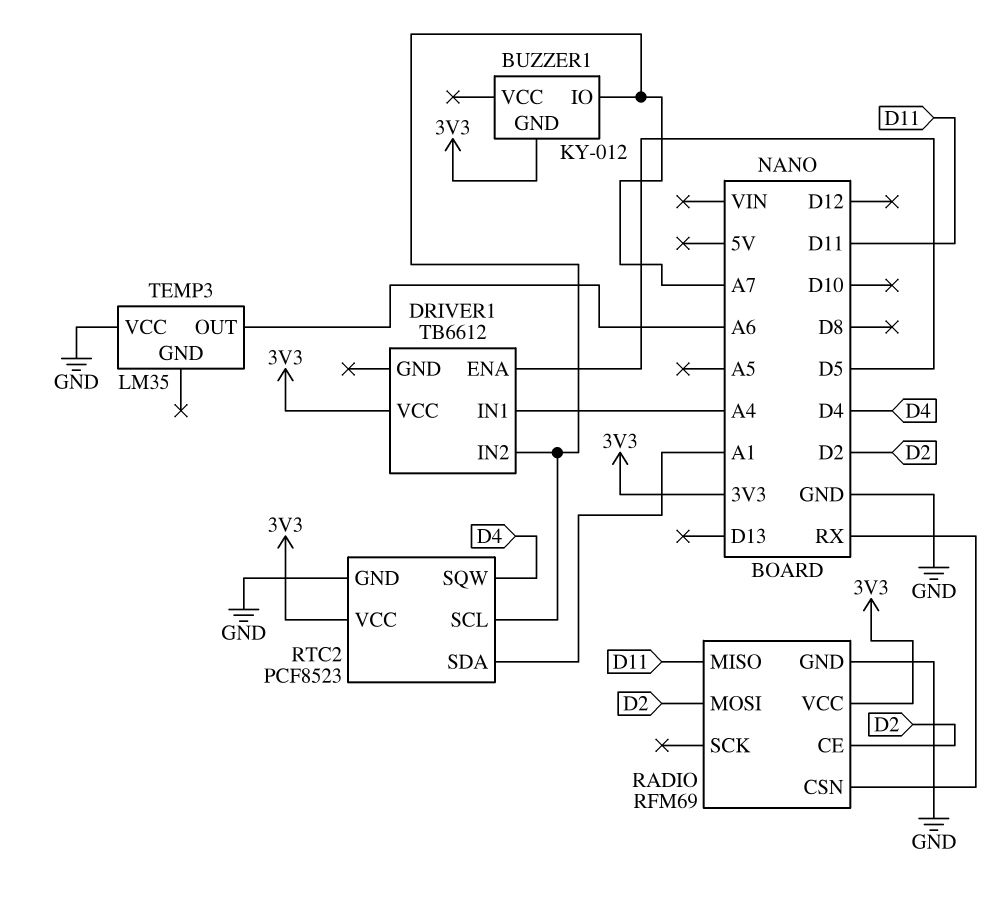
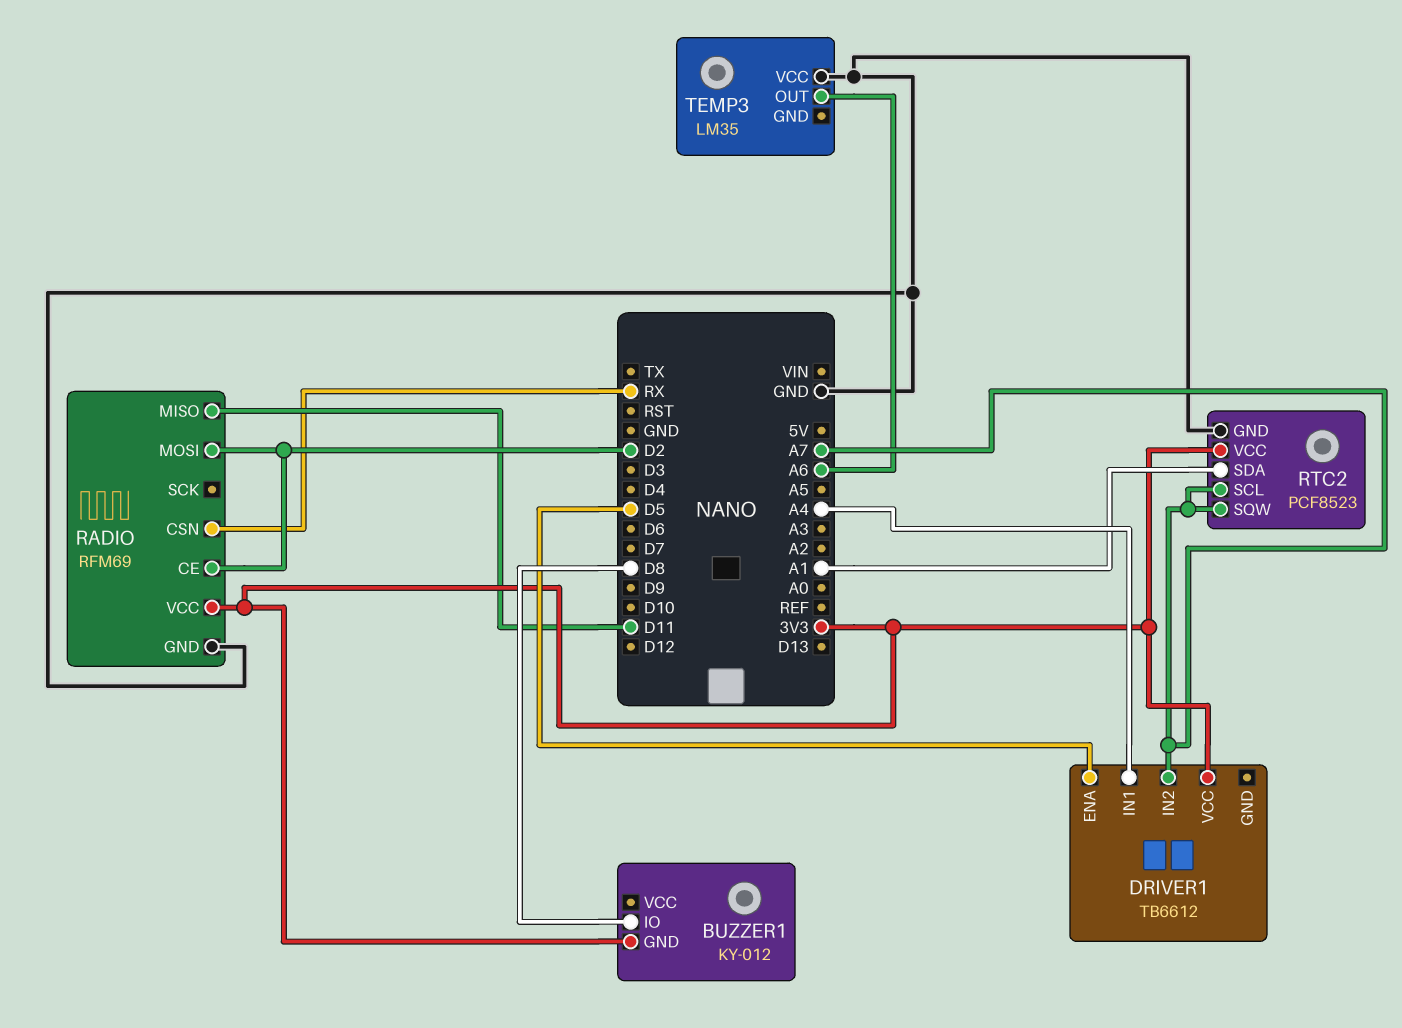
BUZZER1 pin IO: A7 -> D8
RTC2 pin SQW: D4 -> A7

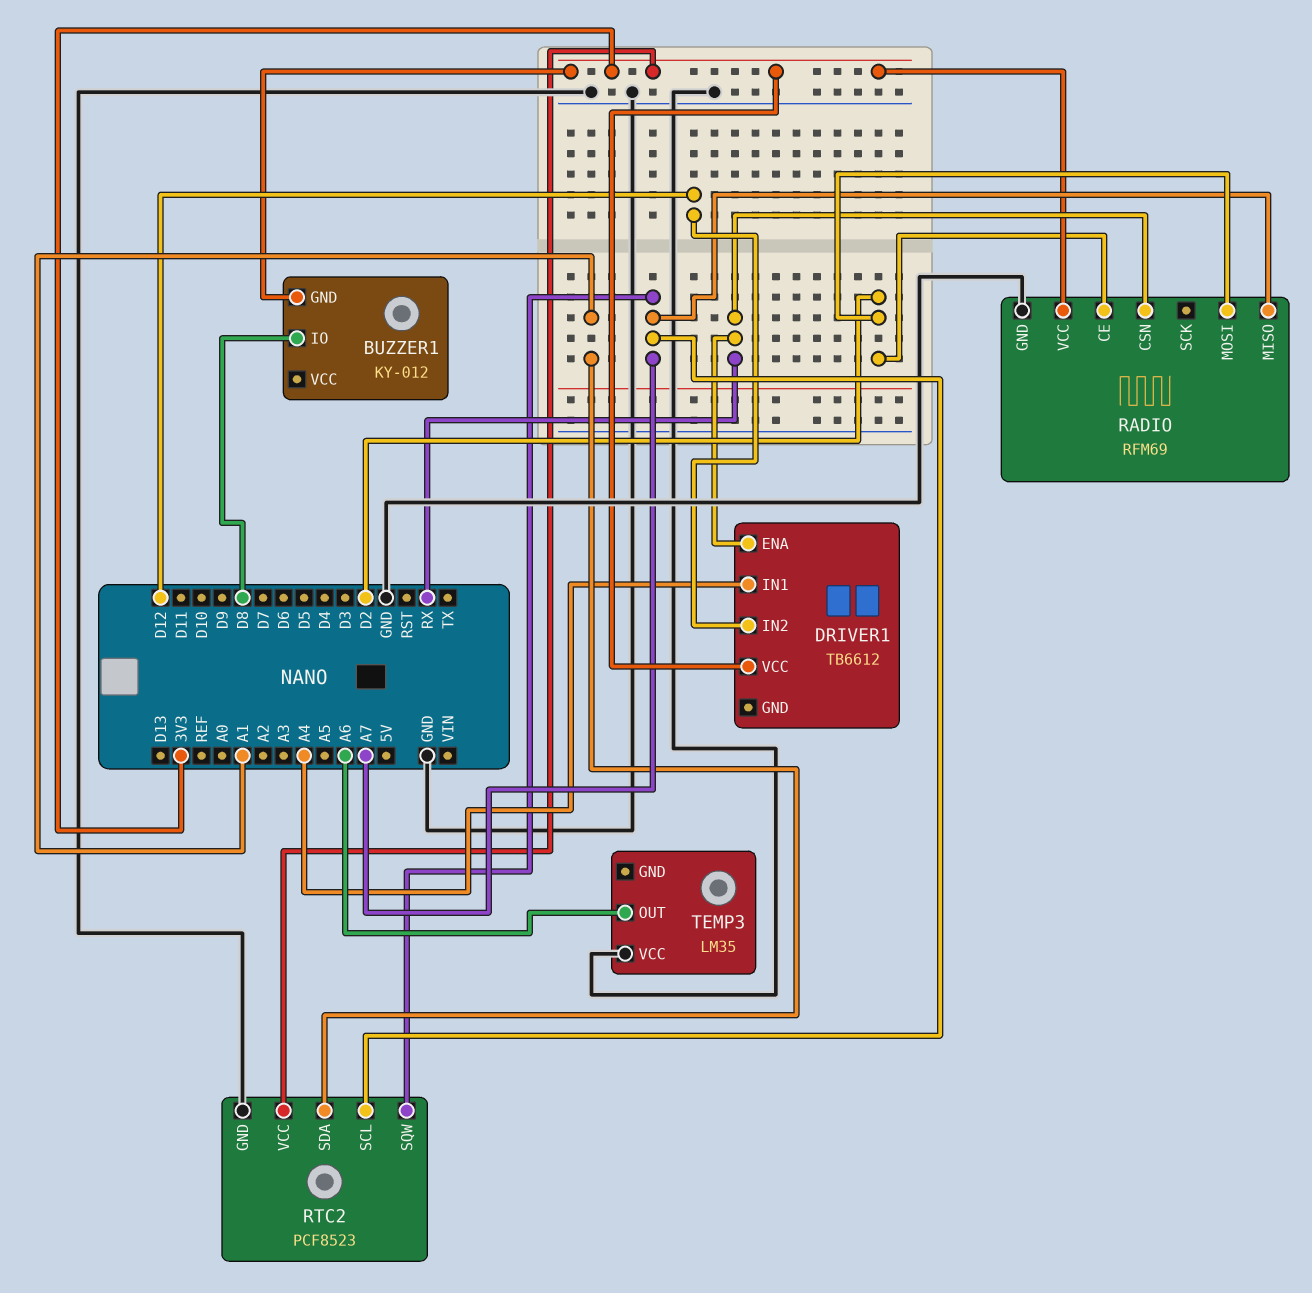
DRIVER1 pin ENA: D5 -> RX
DRIVER1 pin IN2: A7 -> D12
RADIO pin MISO: D11 -> A7

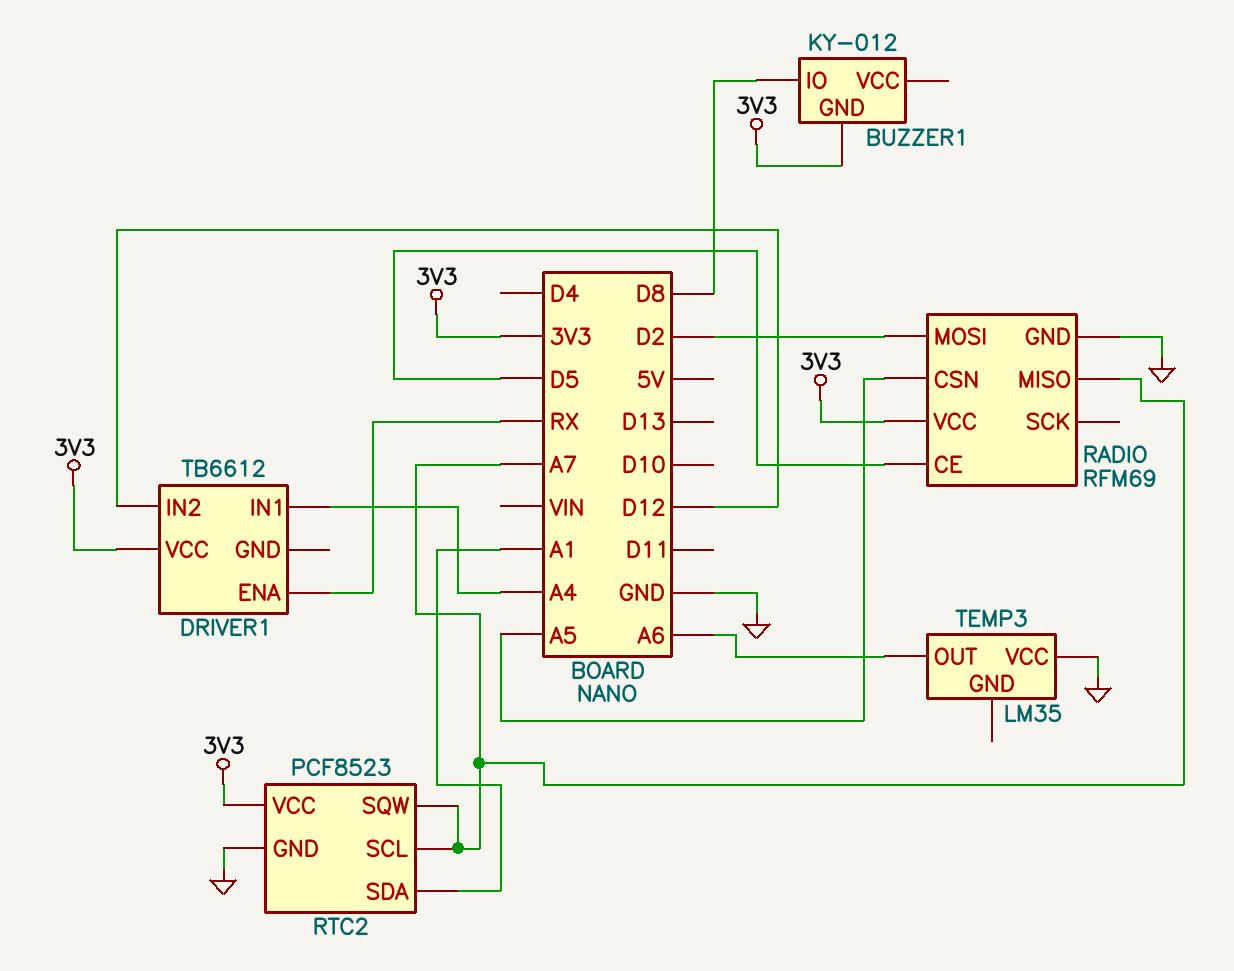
RADIO pin CE: D2 -> D5
RADIO pin CSN: RX -> A5

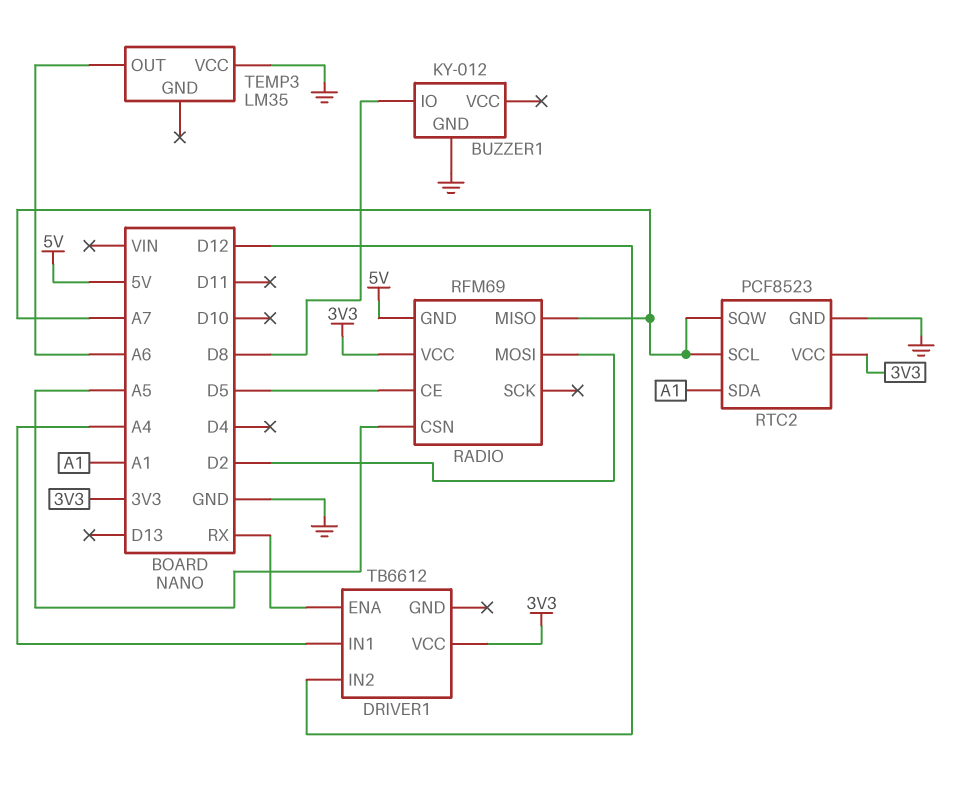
BUZZER1 pin GND: 3V3 -> GND
RADIO pin GND: GND -> 5V

